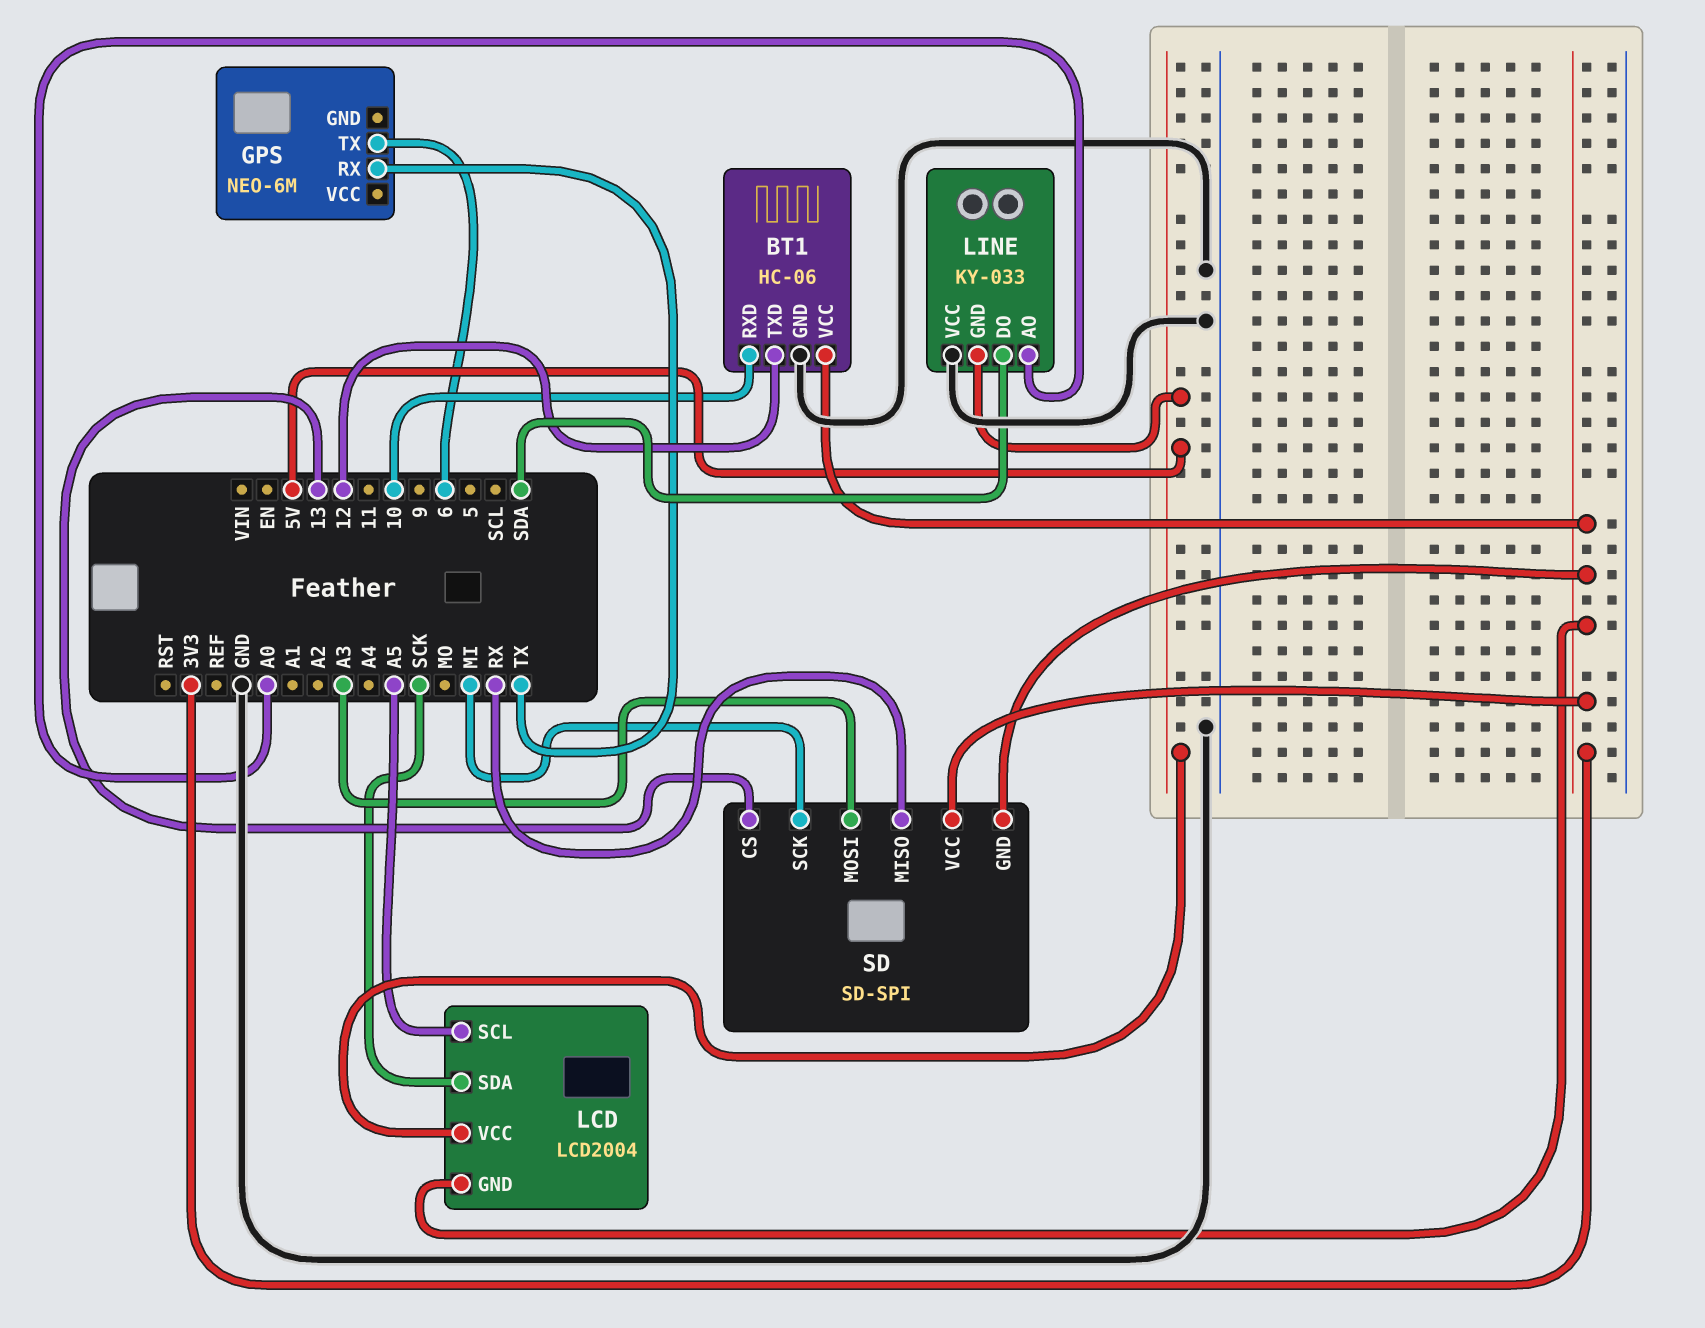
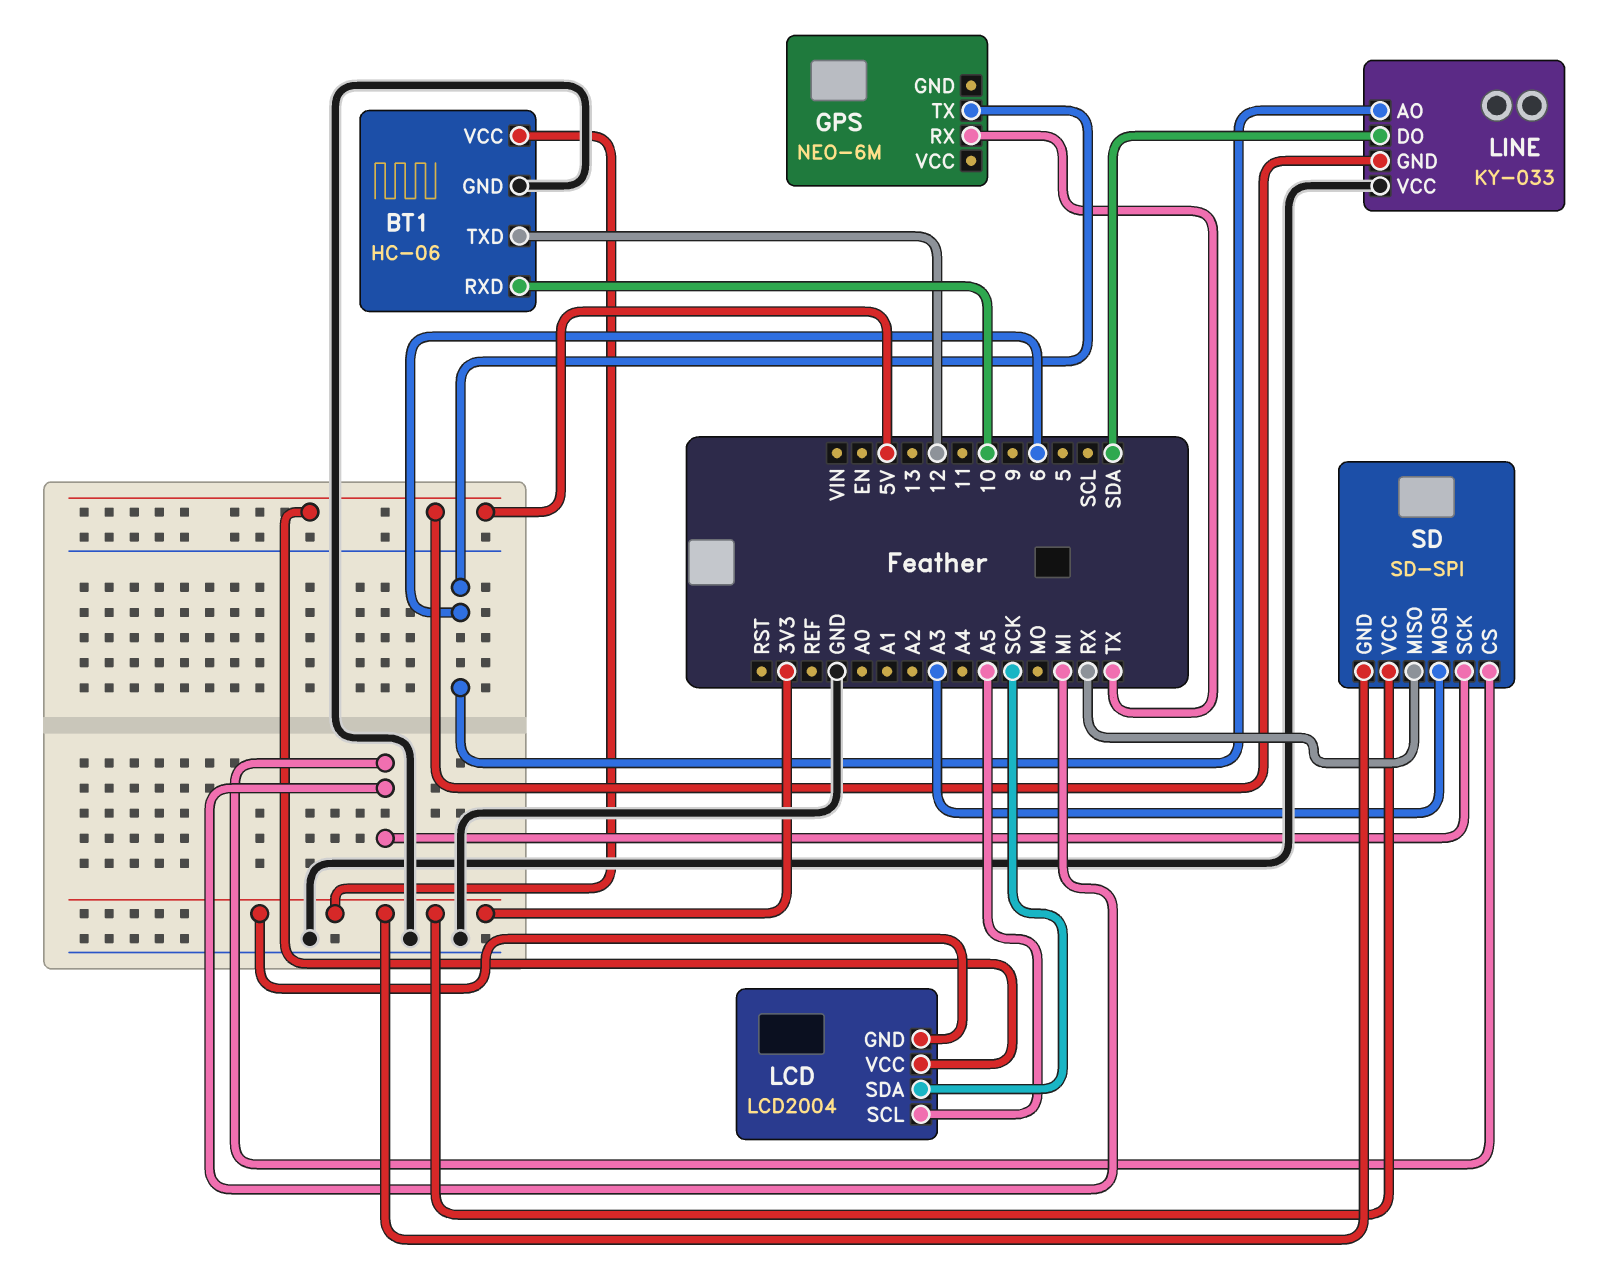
LINE pin AO: A0 -> 6
SD pin CS: 13 -> MI

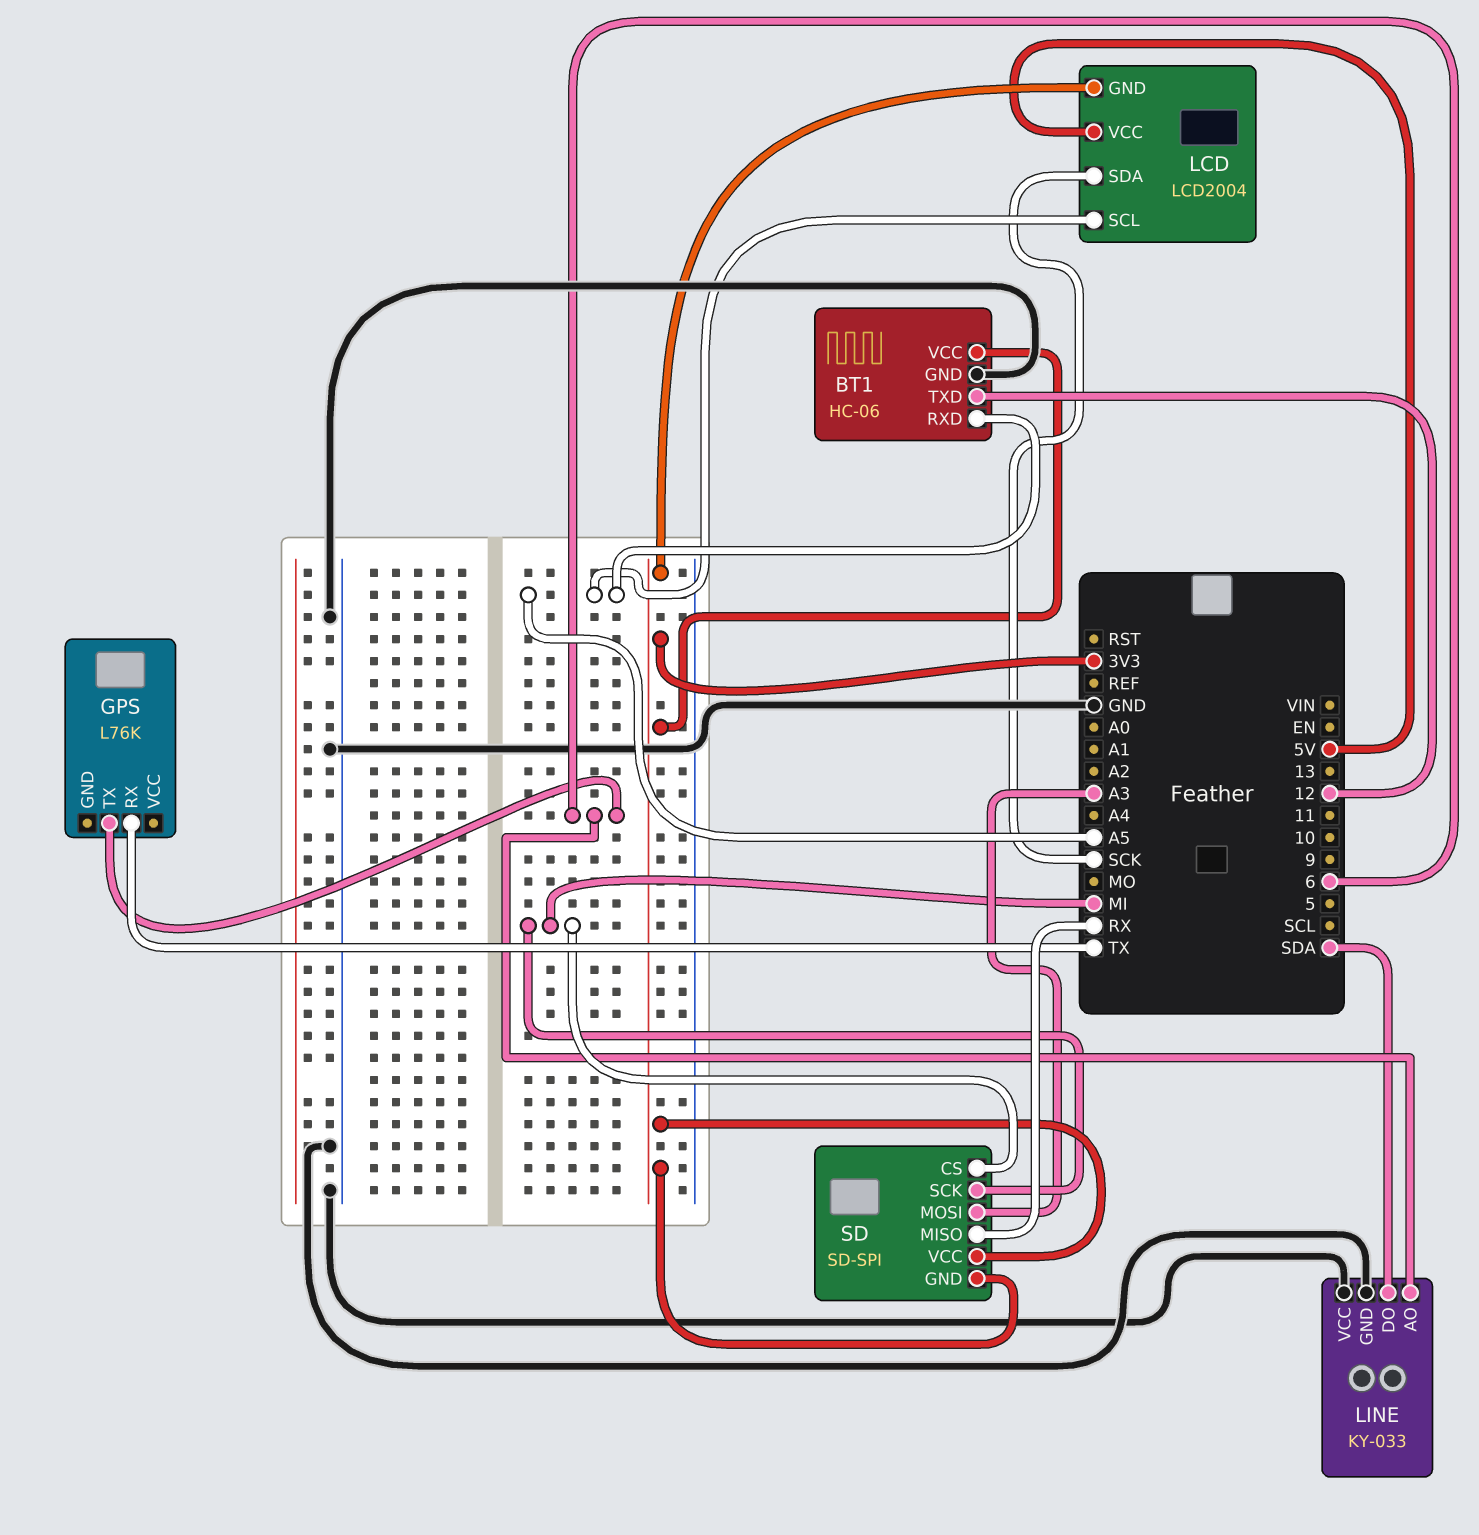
BT1 pin RXD: 10 -> A5
GPS: NEO-6M -> L76K
LINE pin GND: 5V -> GND

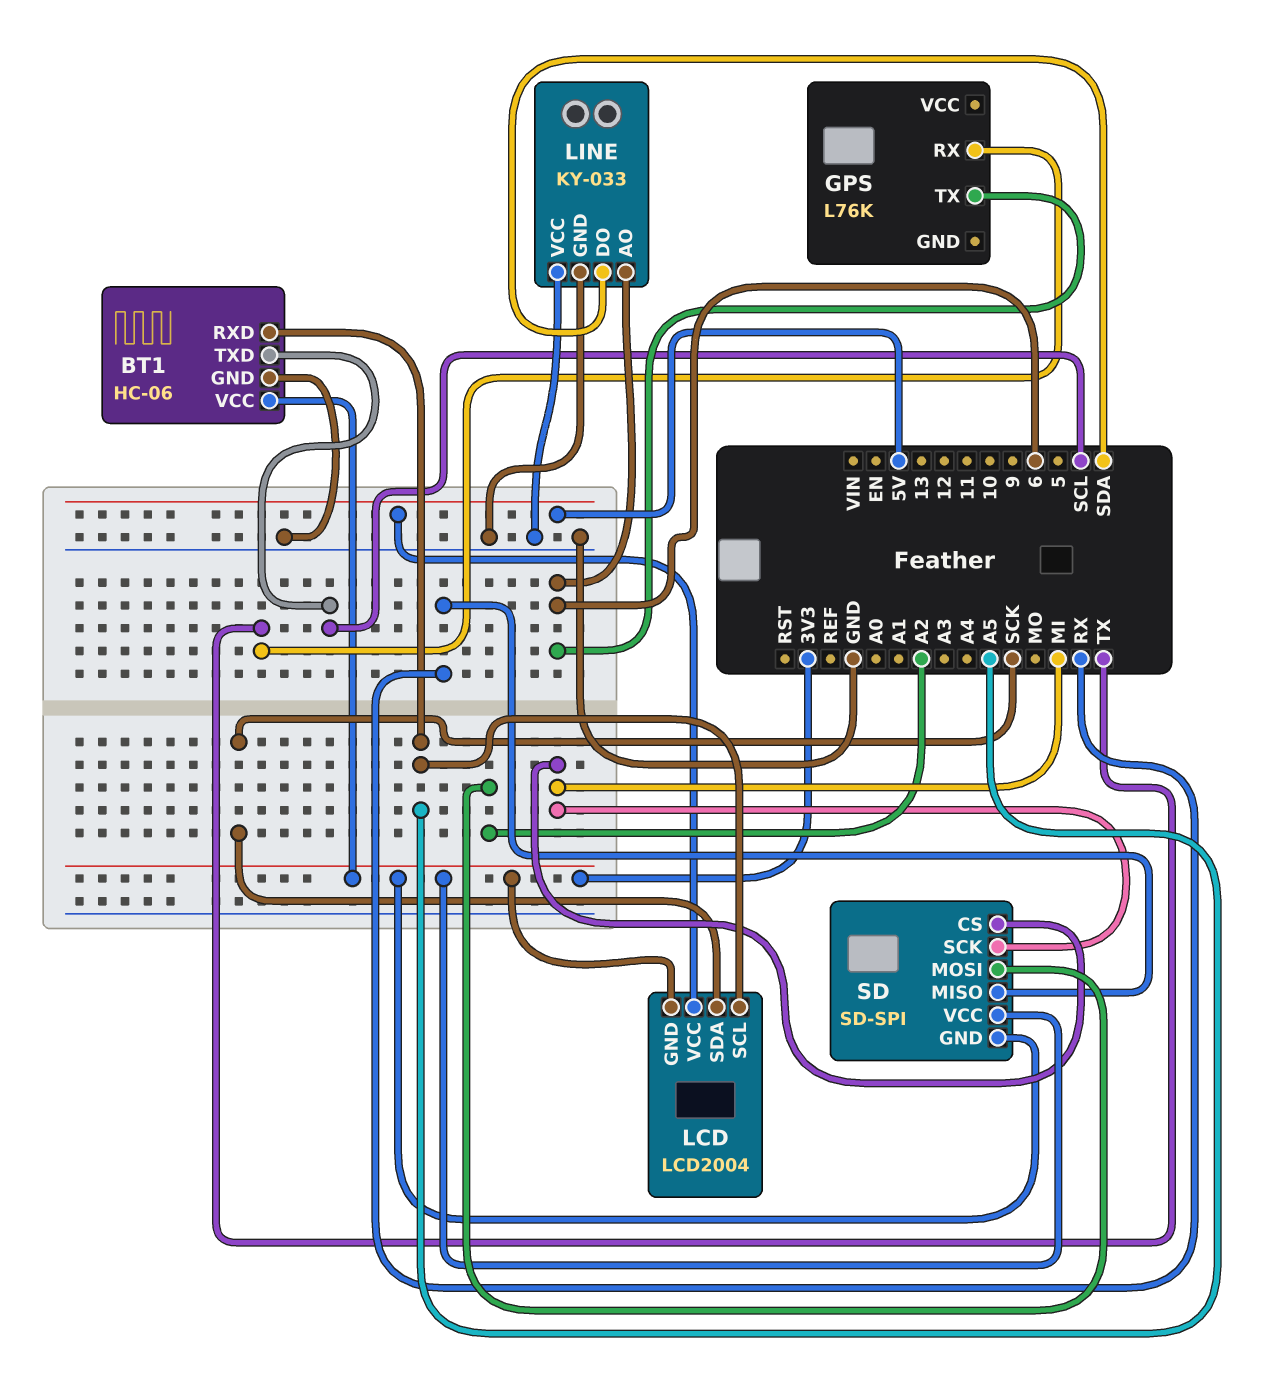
BT1 pin TXD: 12 -> SCL
SD pin MOSI: A3 -> A2

